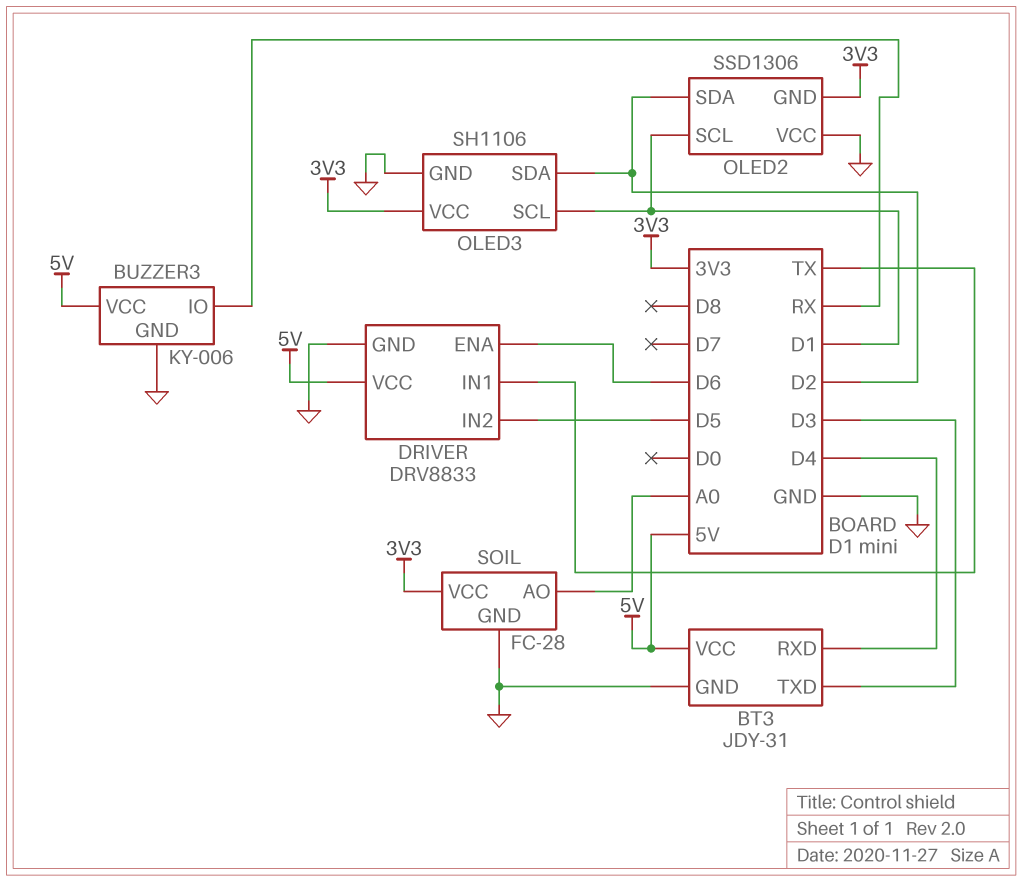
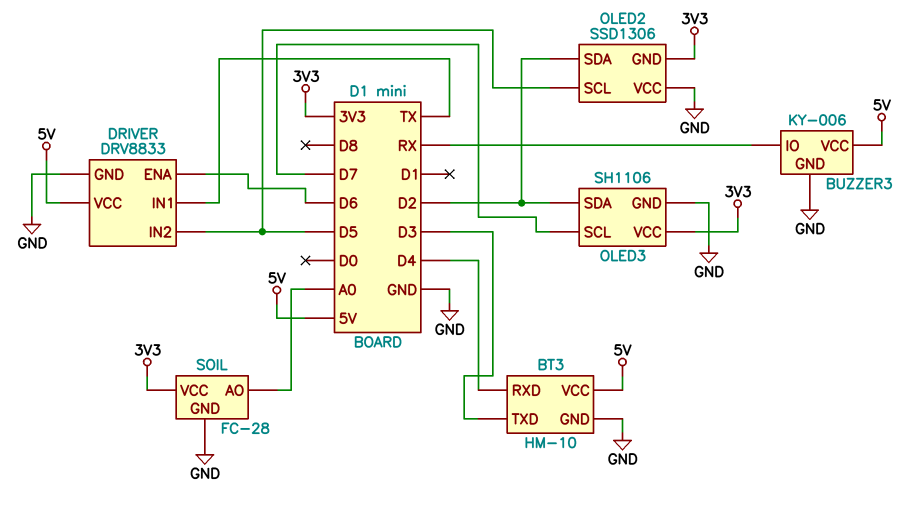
BT3: JDY-31 -> HM-10
OLED2 pin SCL: D1 -> D5
OLED3 pin SCL: D1 -> D7

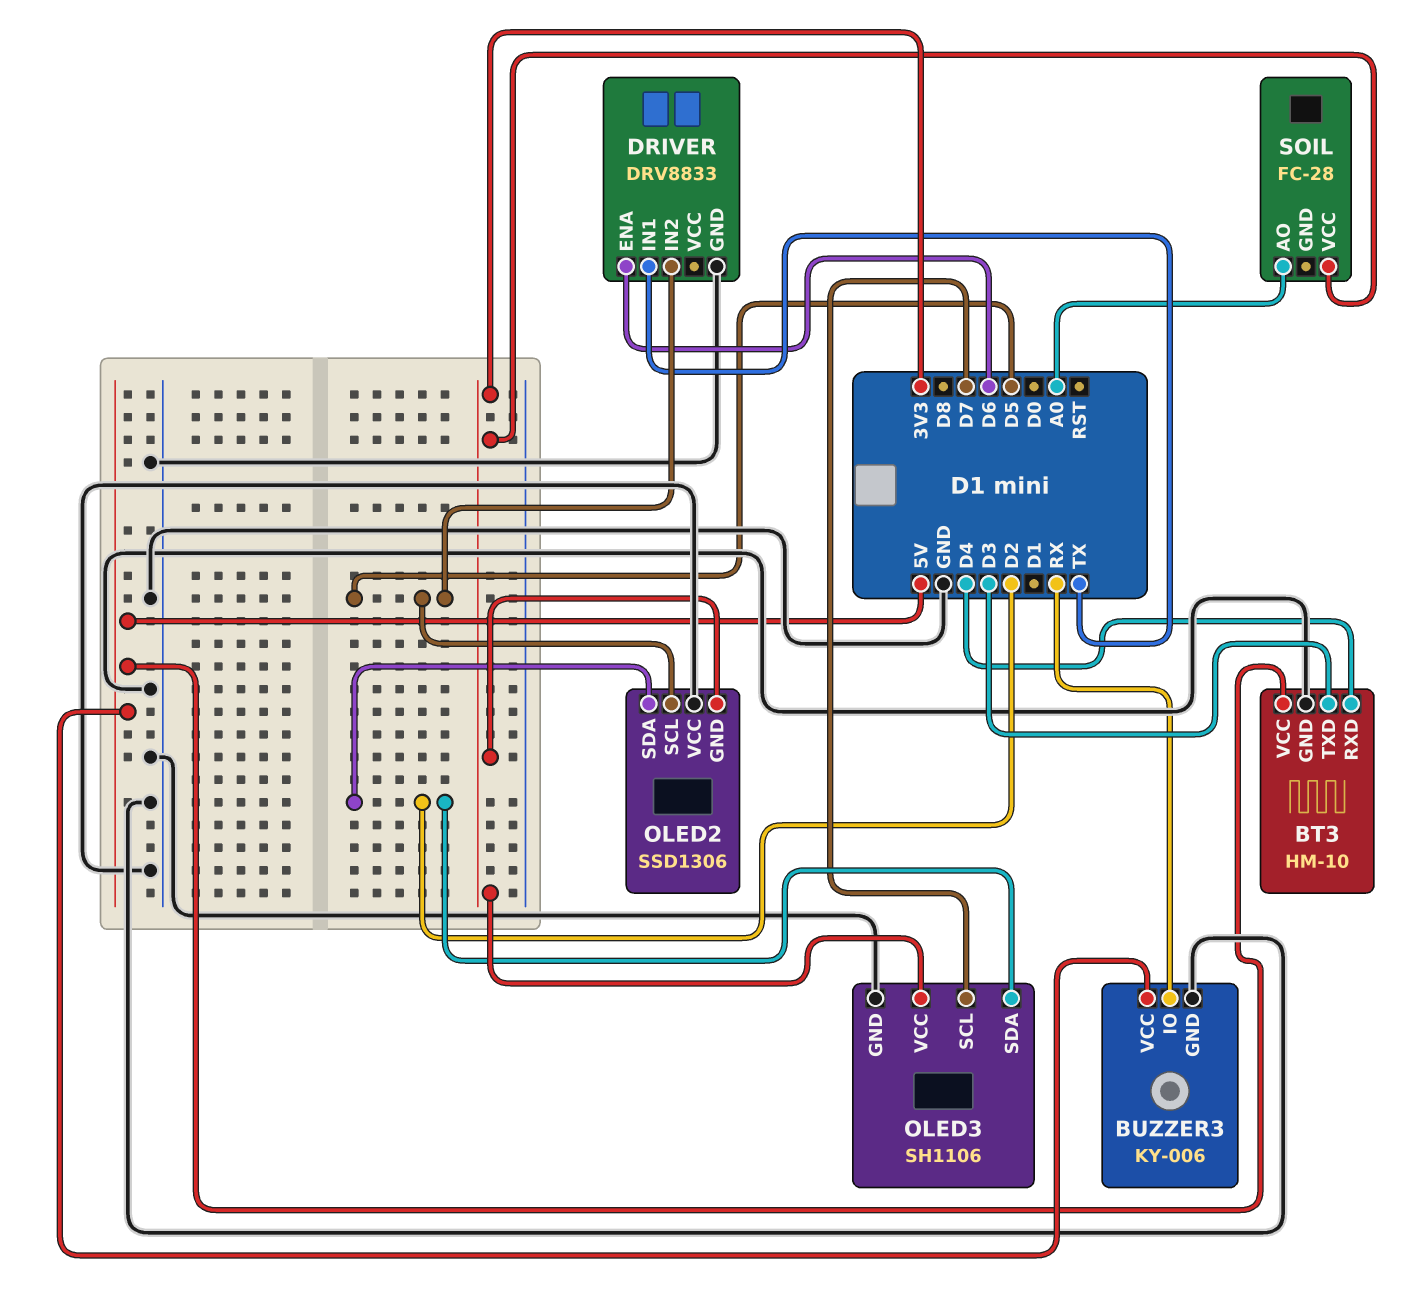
DRIVER pin VCC: 5V -> none
SOIL pin GND: GND -> none

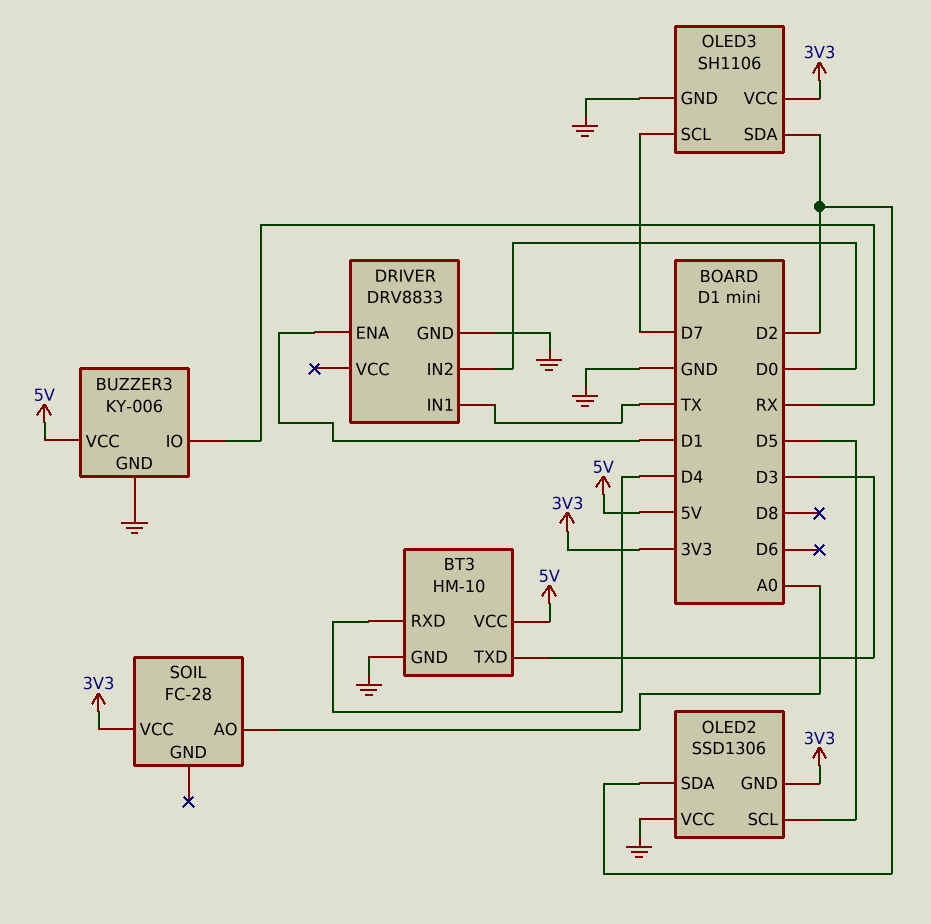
DRIVER pin ENA: D6 -> D1
DRIVER pin IN2: D5 -> D0

